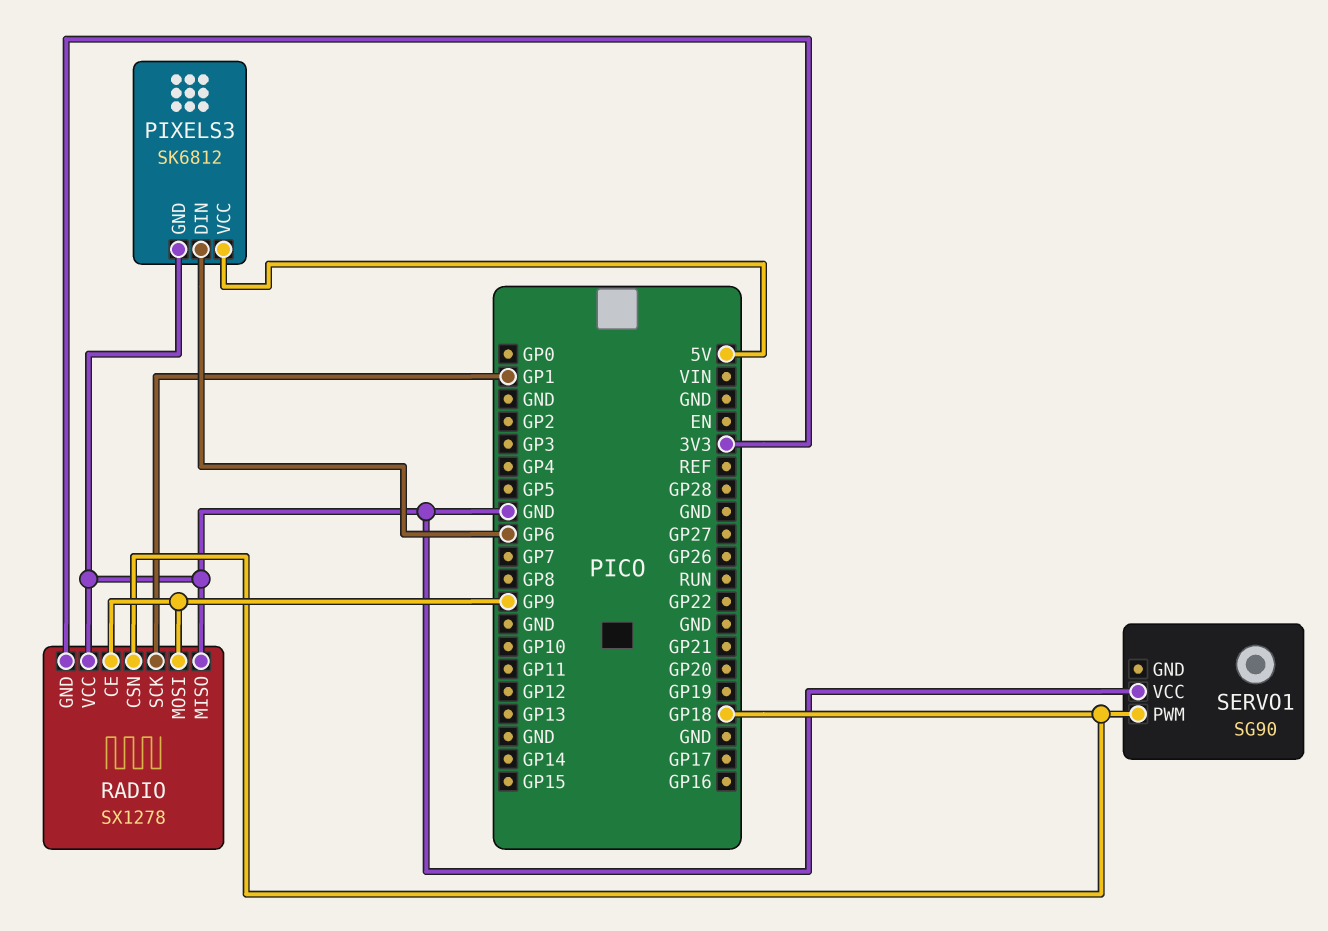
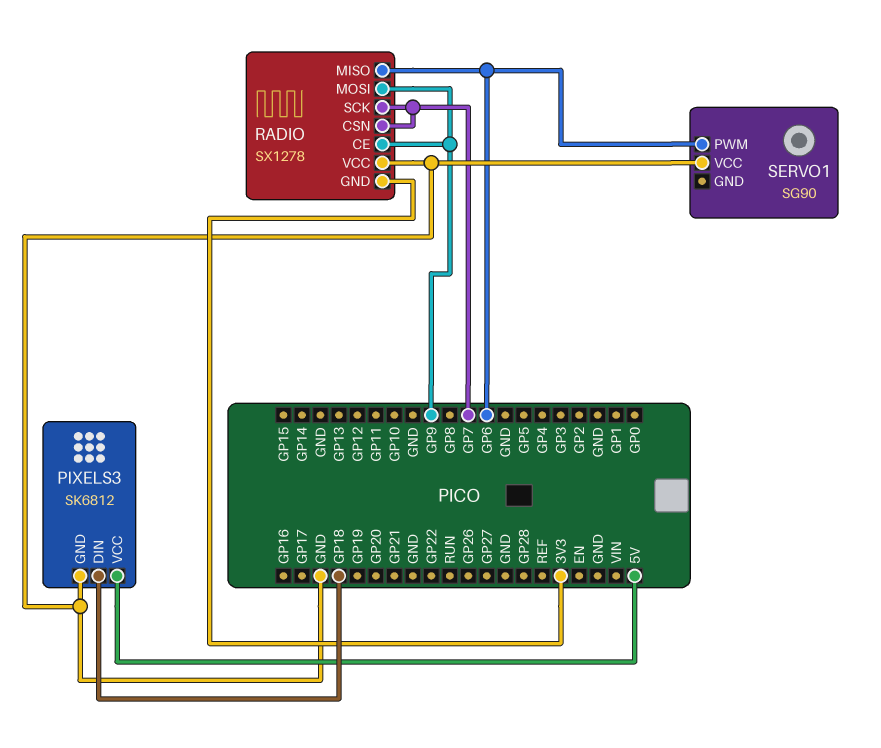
PIXELS3 pin DIN: GP6 -> GP18
RADIO pin CSN: GP18 -> GP7
RADIO pin MISO: GND -> GP6
RADIO pin SCK: GP1 -> GP7
SERVO1 pin PWM: GP18 -> GP6

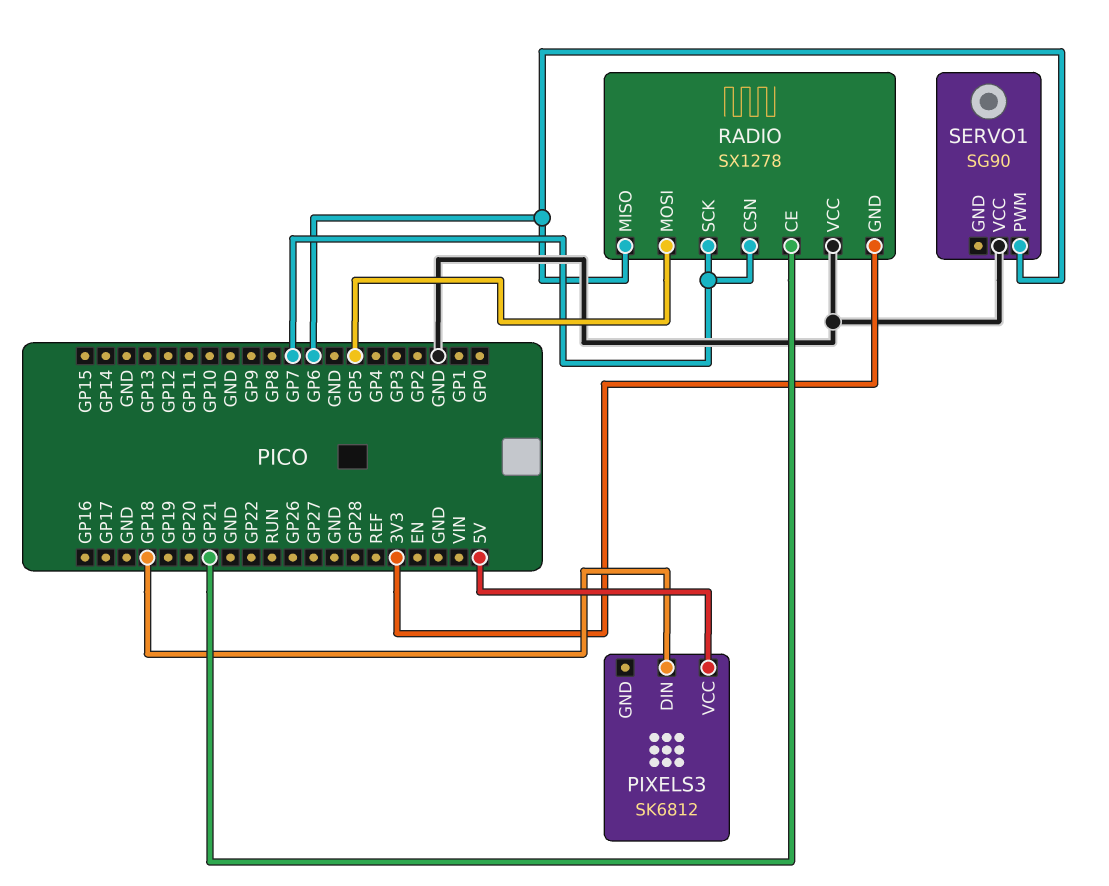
PIXELS3 pin GND: GND -> none
RADIO pin CE: GP9 -> GP21
RADIO pin MOSI: GP9 -> GP5

